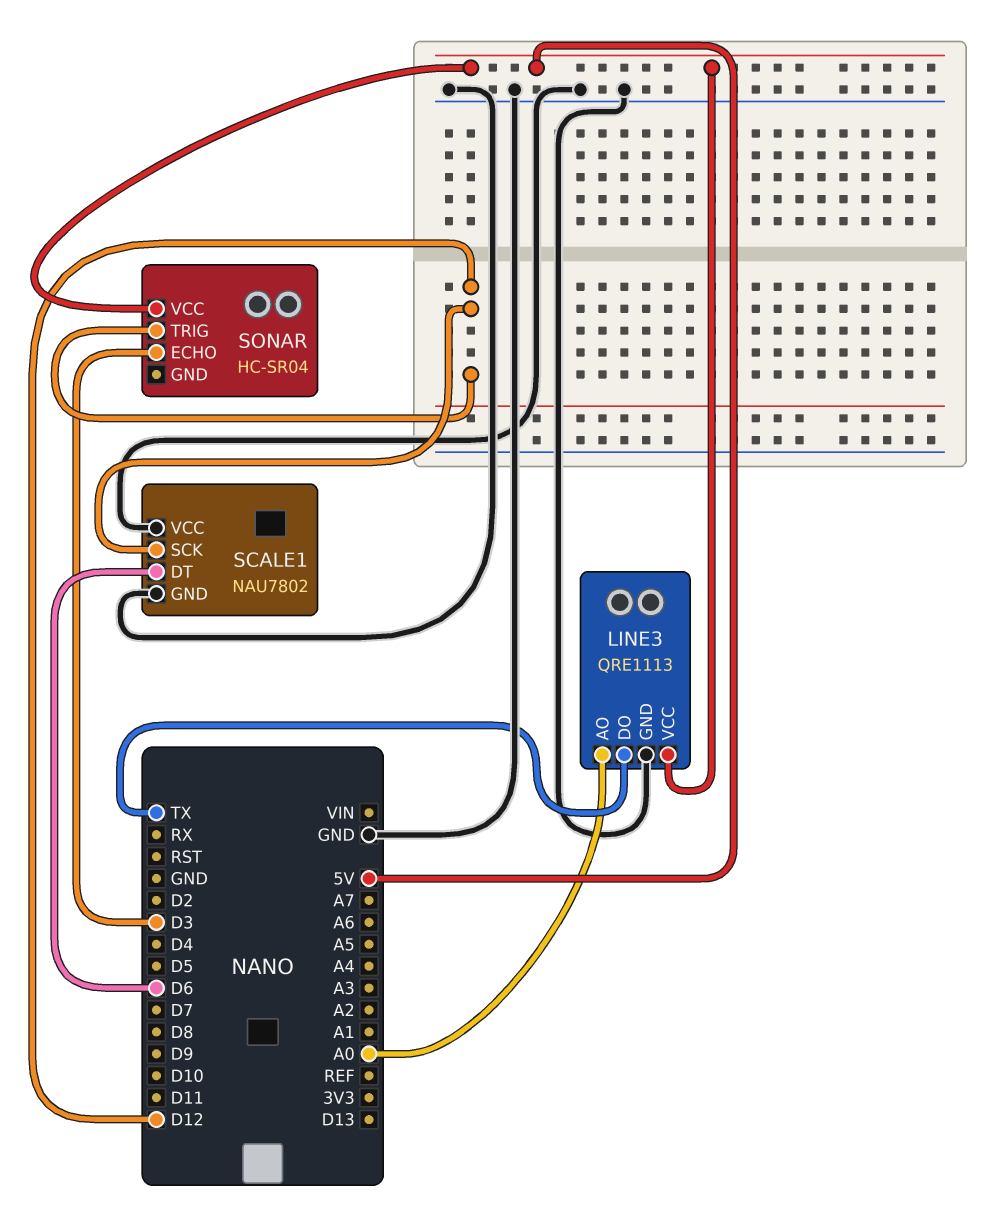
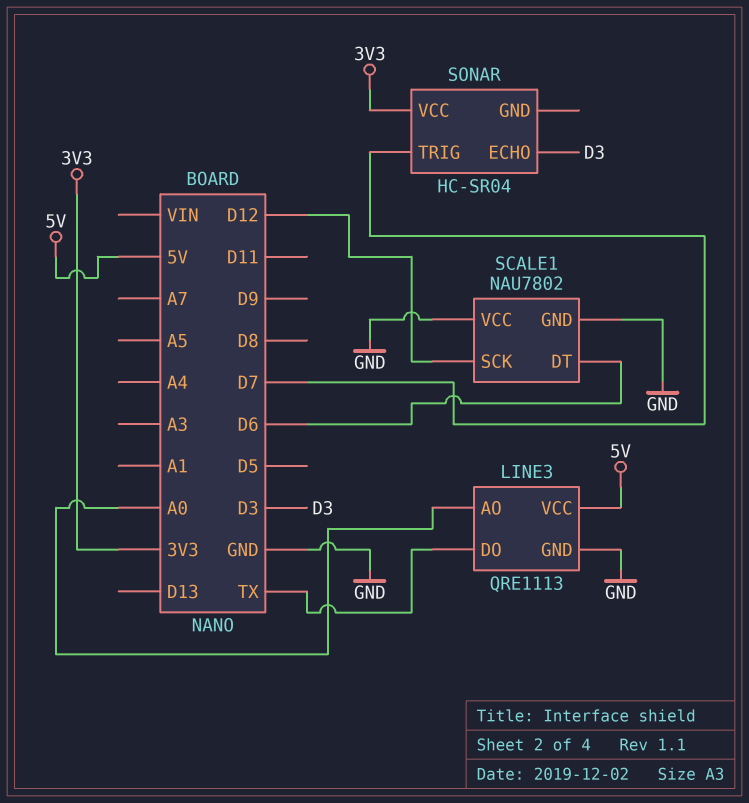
SONAR pin TRIG: D12 -> D7
SONAR pin VCC: 5V -> 3V3

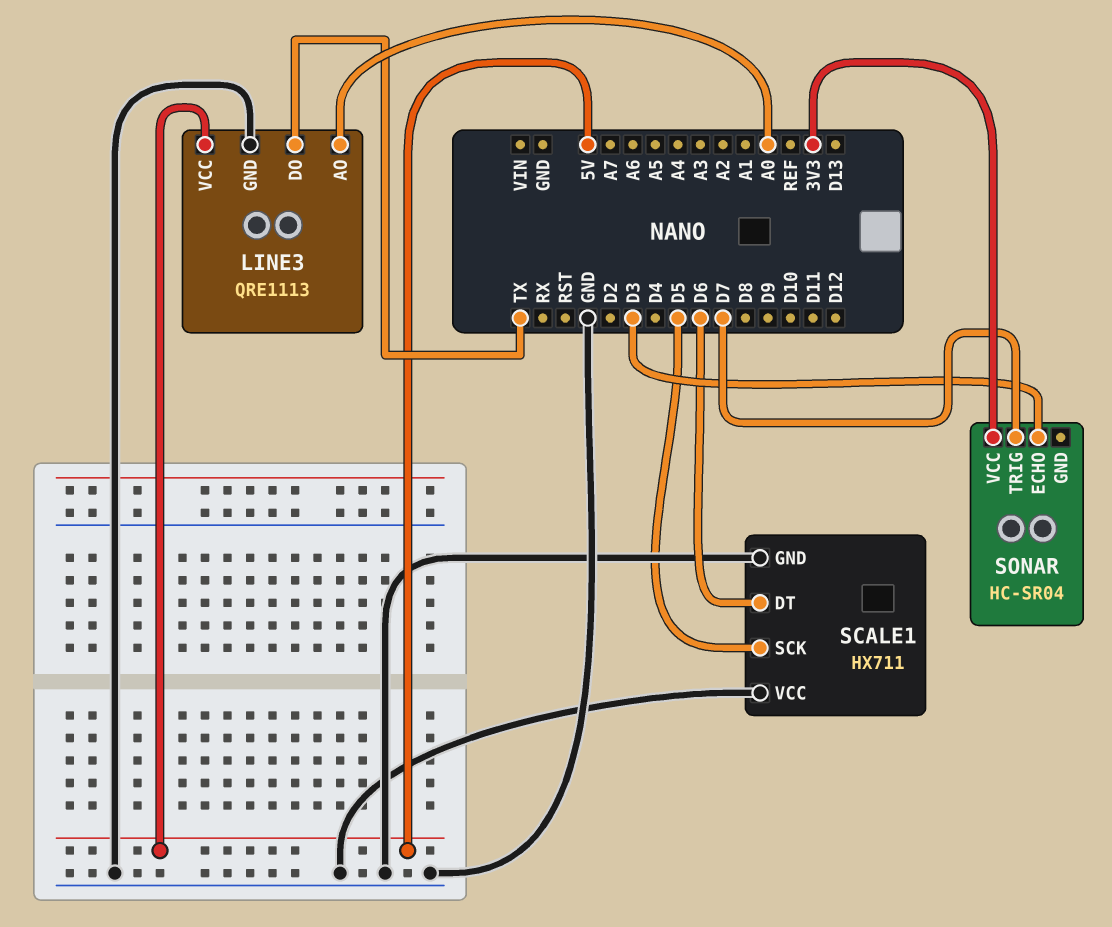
SCALE1: NAU7802 -> HX711
SCALE1 pin SCK: D12 -> D5

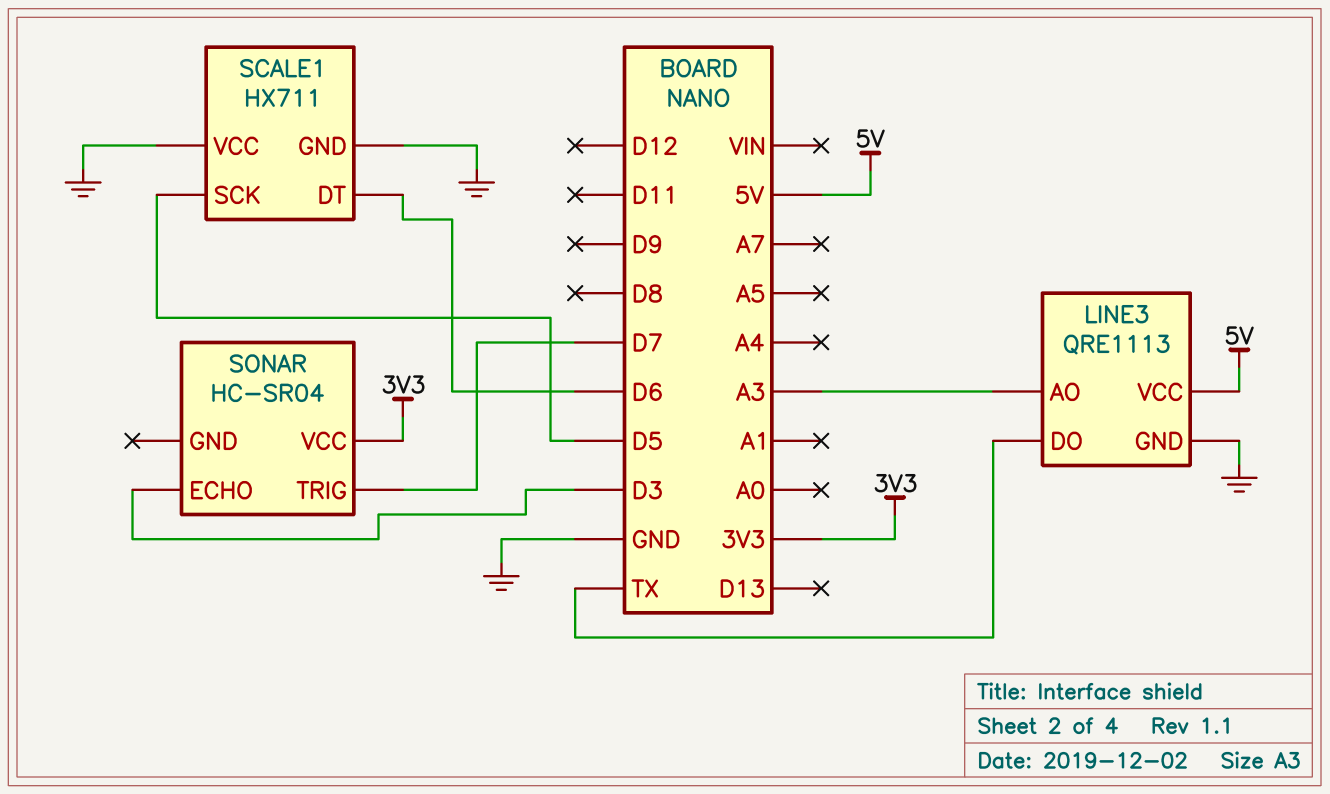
LINE3 pin AO: A0 -> A3

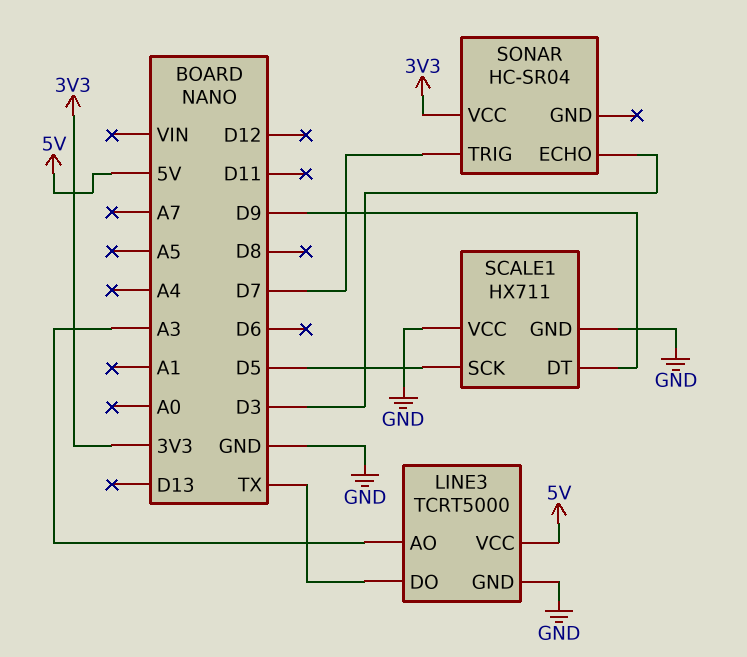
LINE3: QRE1113 -> TCRT5000
SCALE1 pin DT: D6 -> D9

